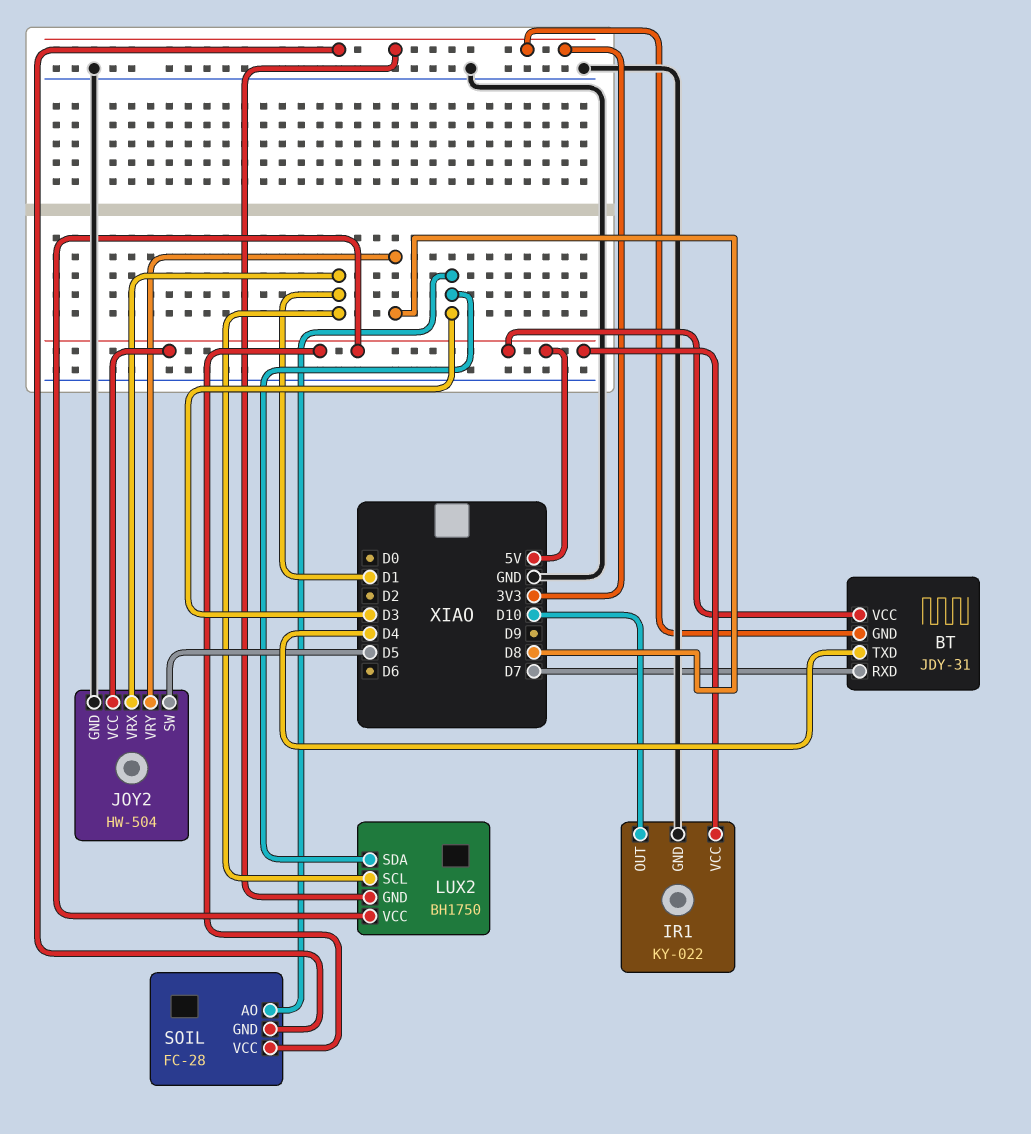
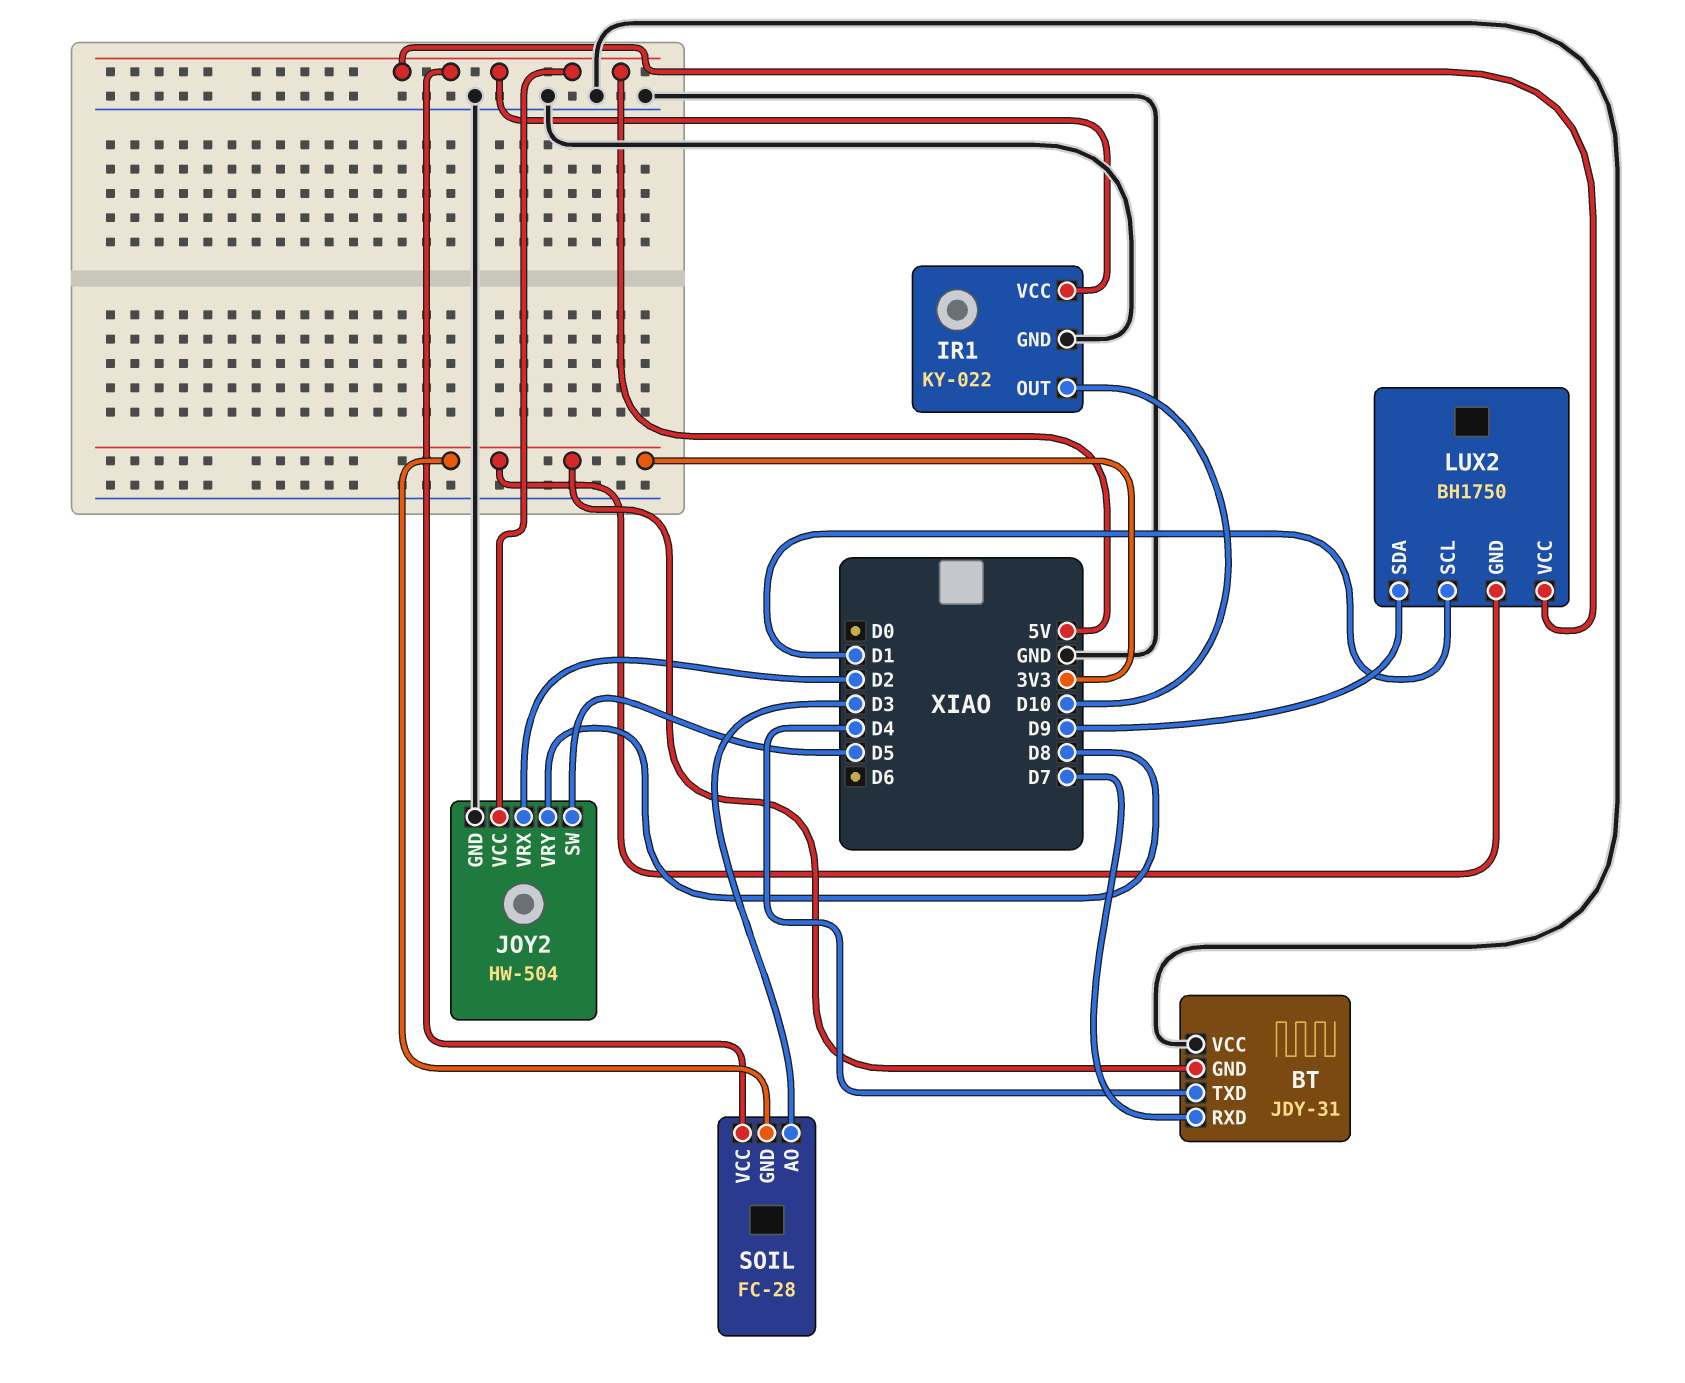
BT pin VCC: 5V -> GND
JOY2 pin VRX: D1 -> D2
LUX2 pin SDA: D3 -> D9

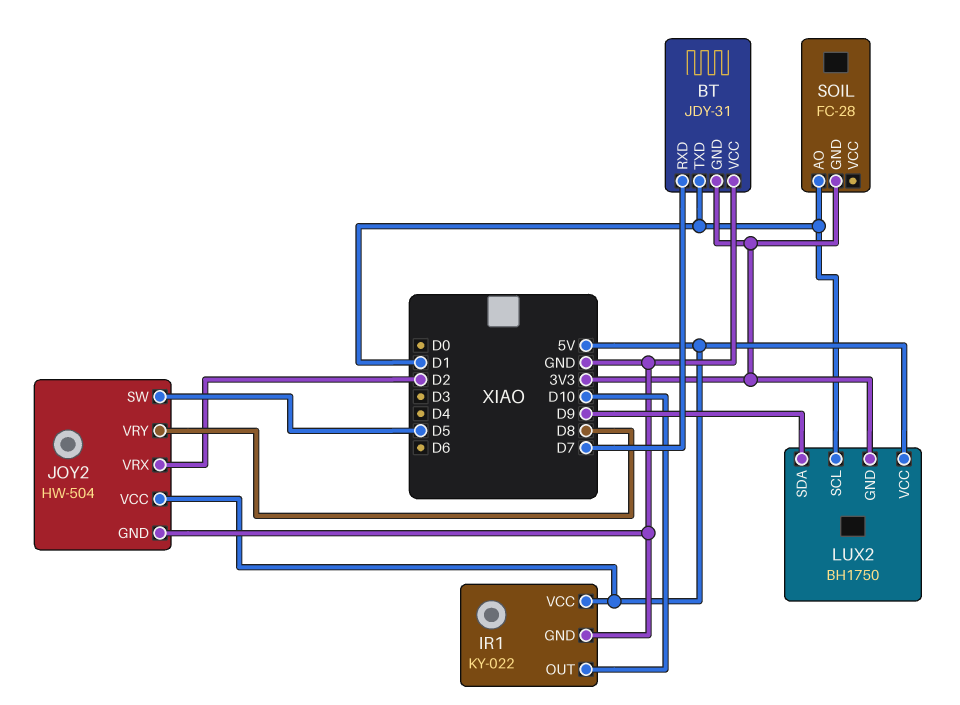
BT pin TXD: D4 -> D1
SOIL pin AO: D3 -> D1
SOIL pin VCC: 5V -> none

